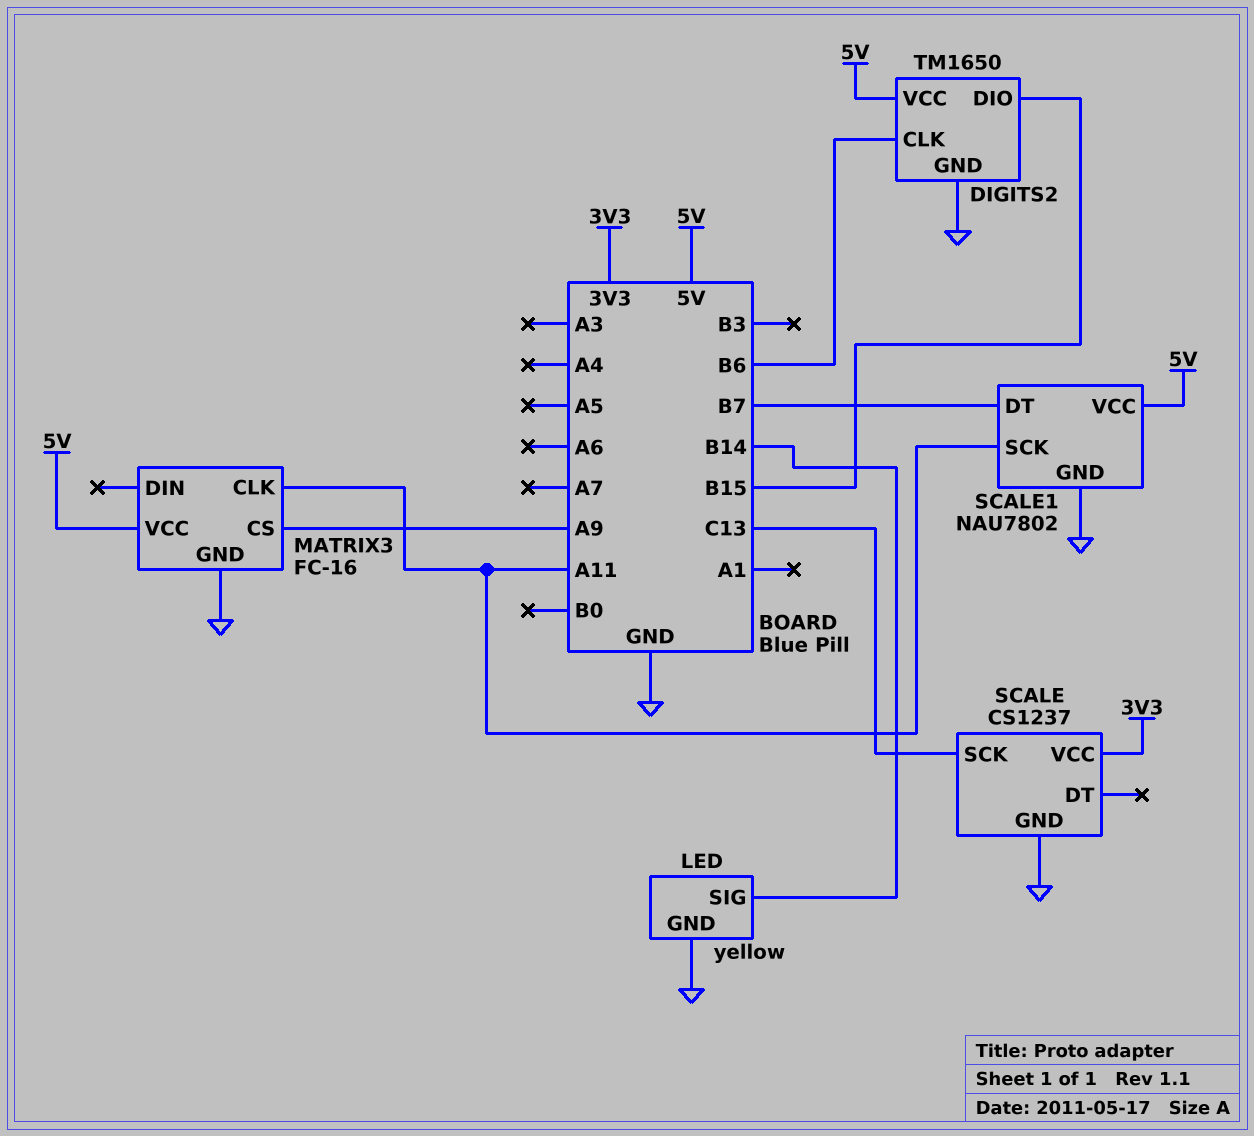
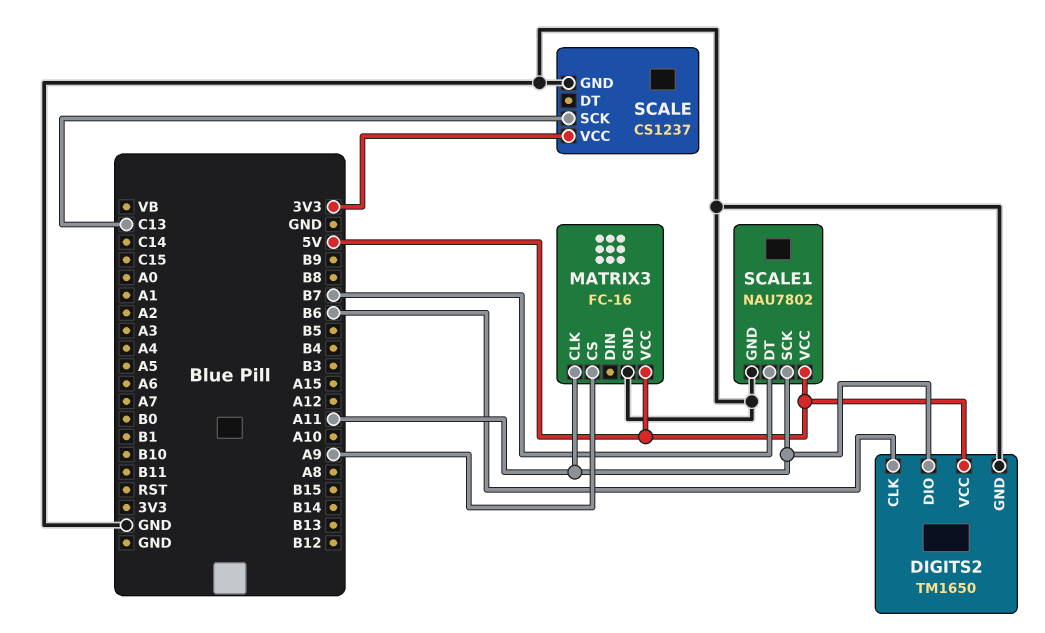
DIGITS2 pin DIO: B15 -> A11
LED: yellow -> none
LED pin GND: GND -> none
LED pin SIG: B14 -> none

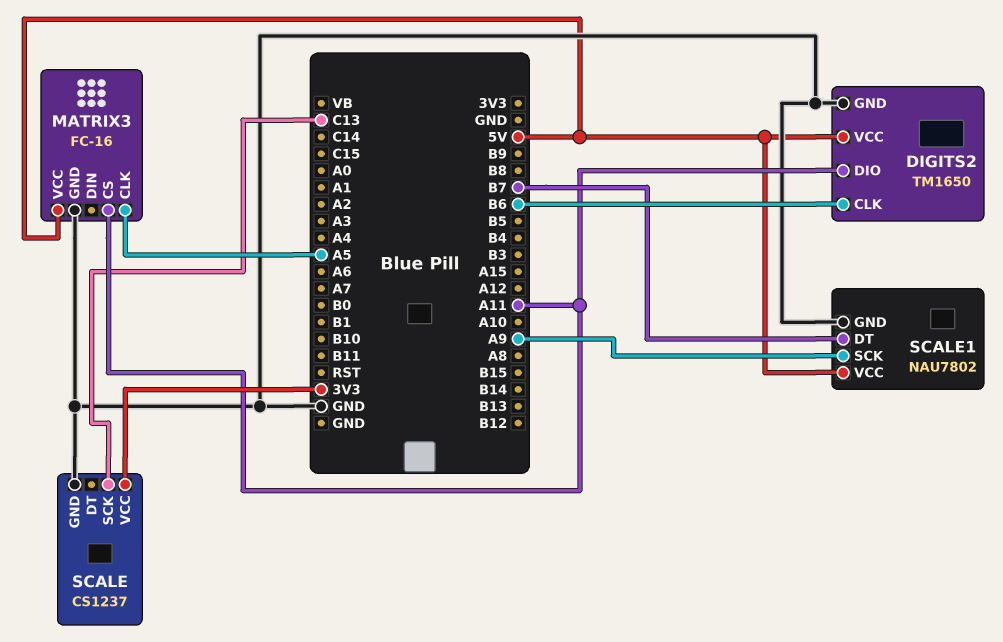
MATRIX3 pin CLK: A11 -> A5
MATRIX3 pin CS: A9 -> A11
SCALE1 pin SCK: A11 -> A9

